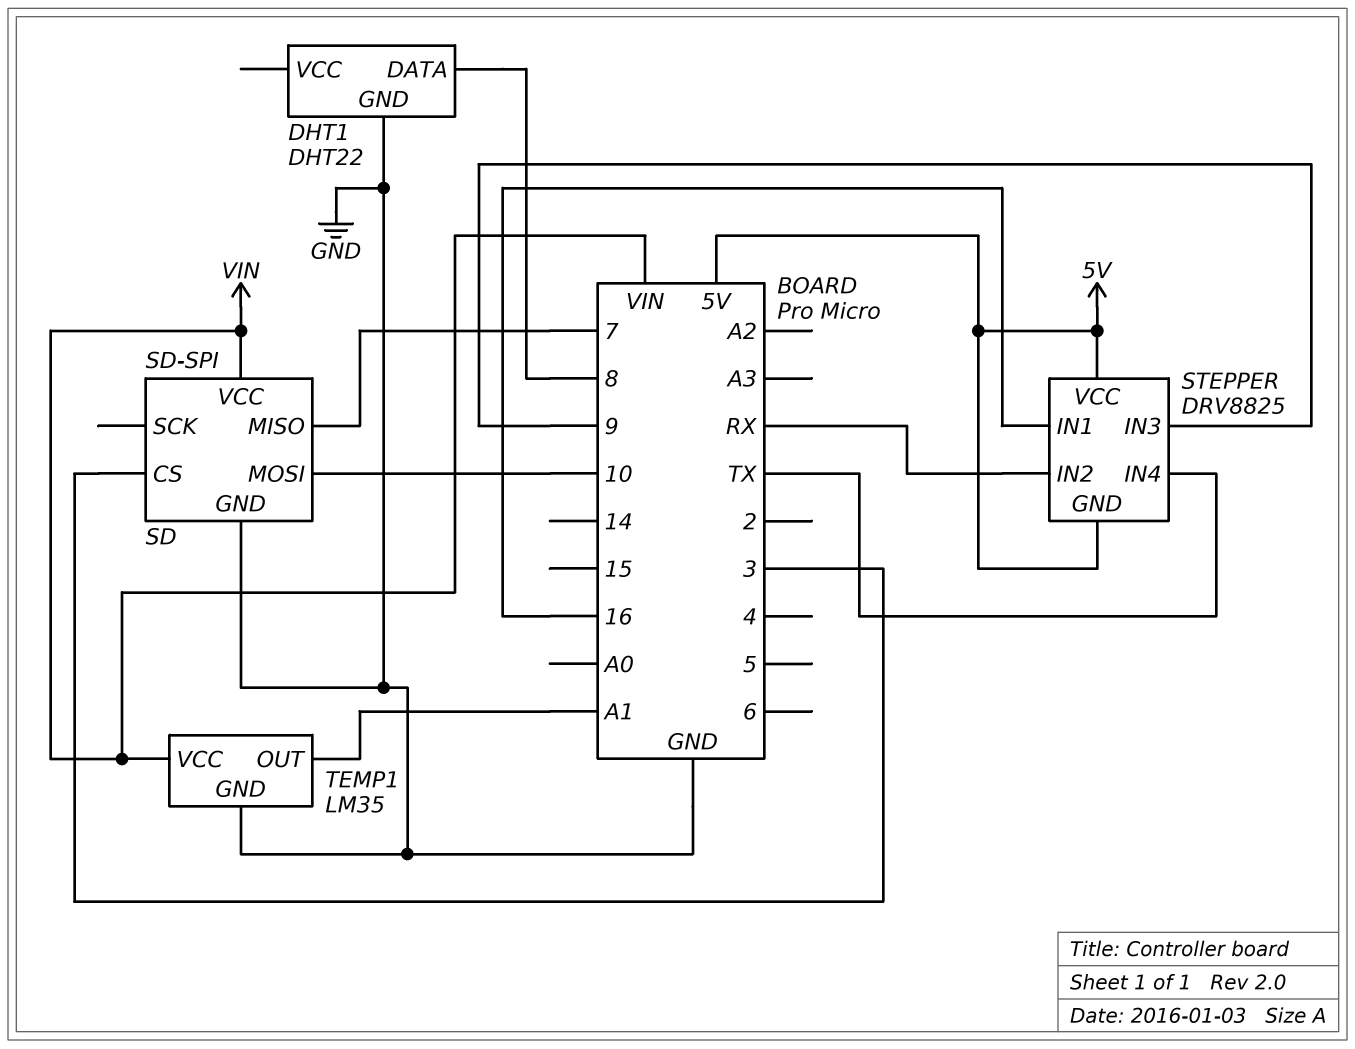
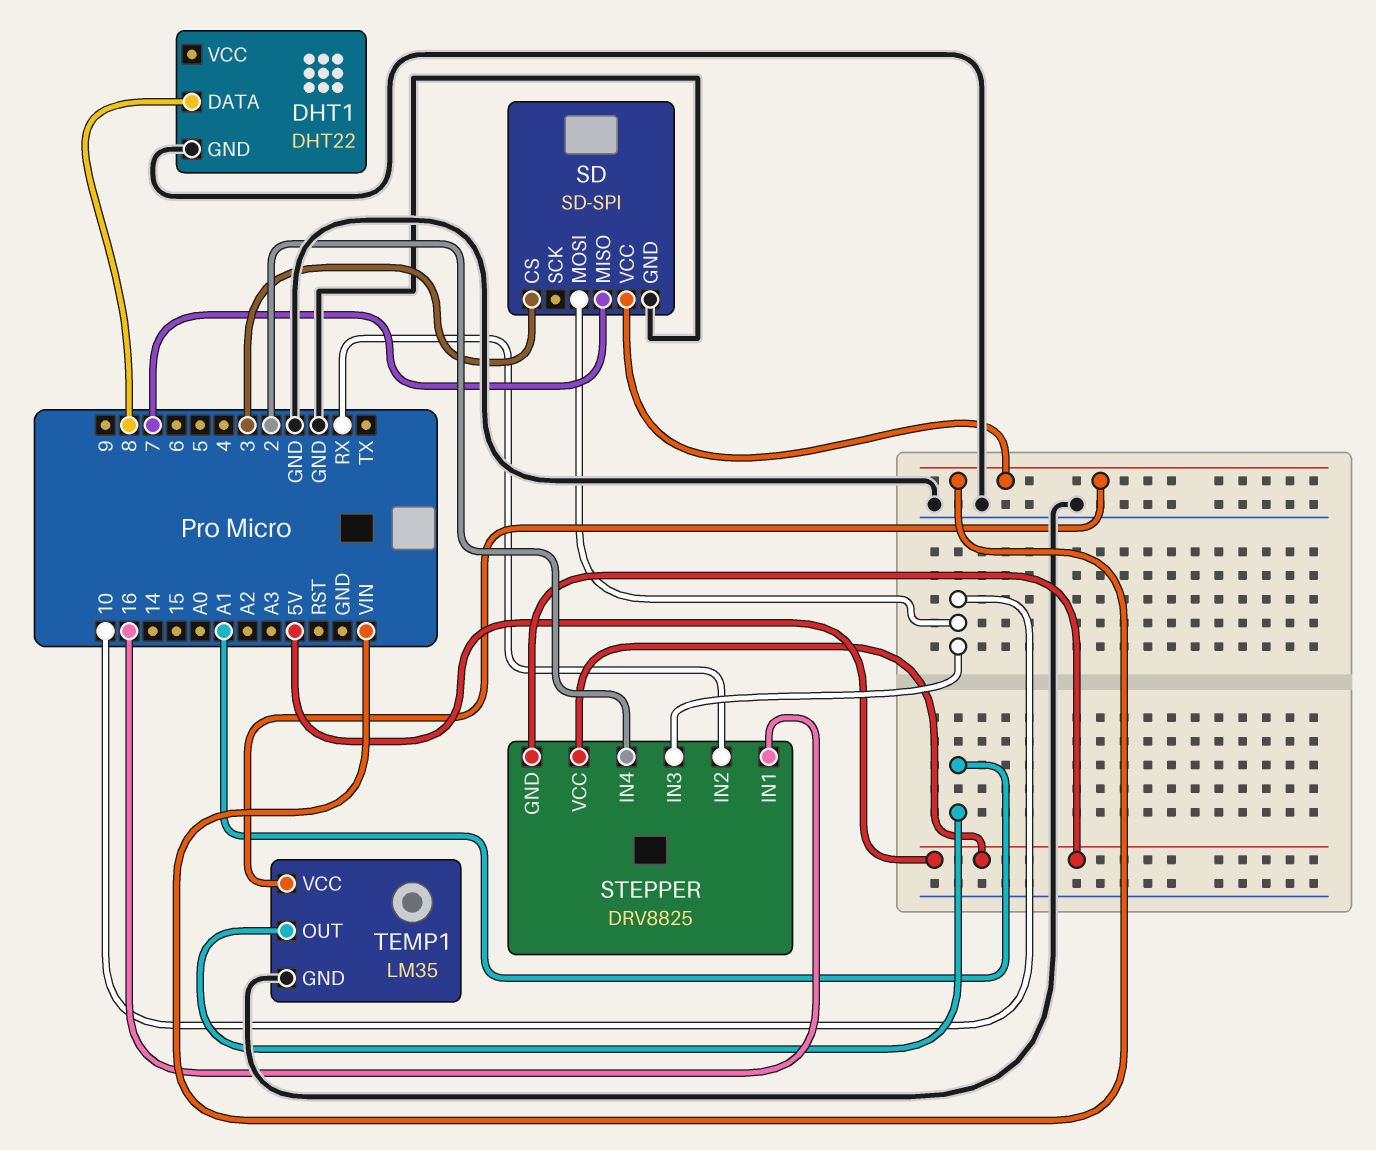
STEPPER pin IN3: 9 -> 10
STEPPER pin IN4: TX -> 2

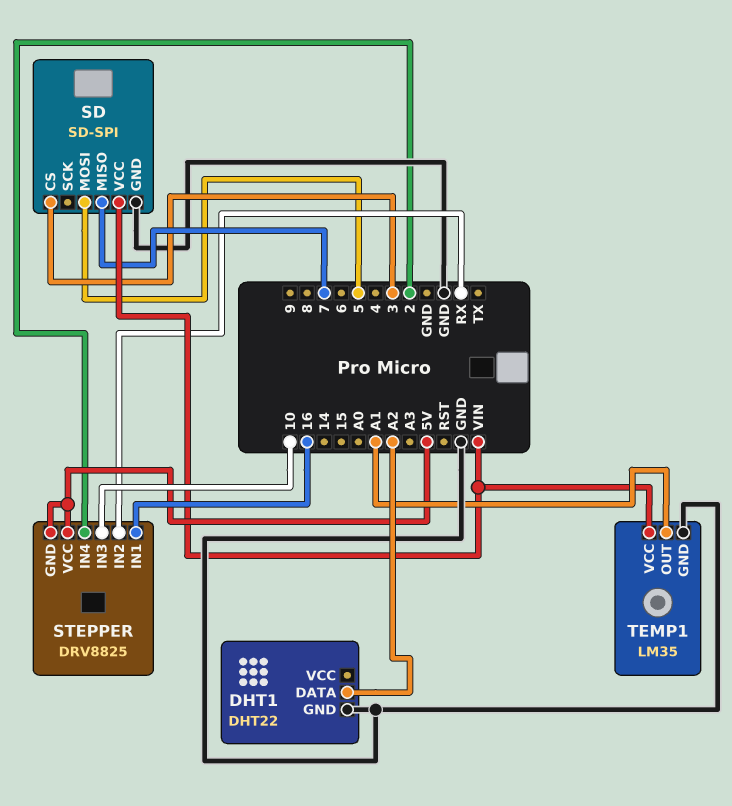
DHT1 pin DATA: 8 -> A2
SD pin MOSI: 10 -> 5

